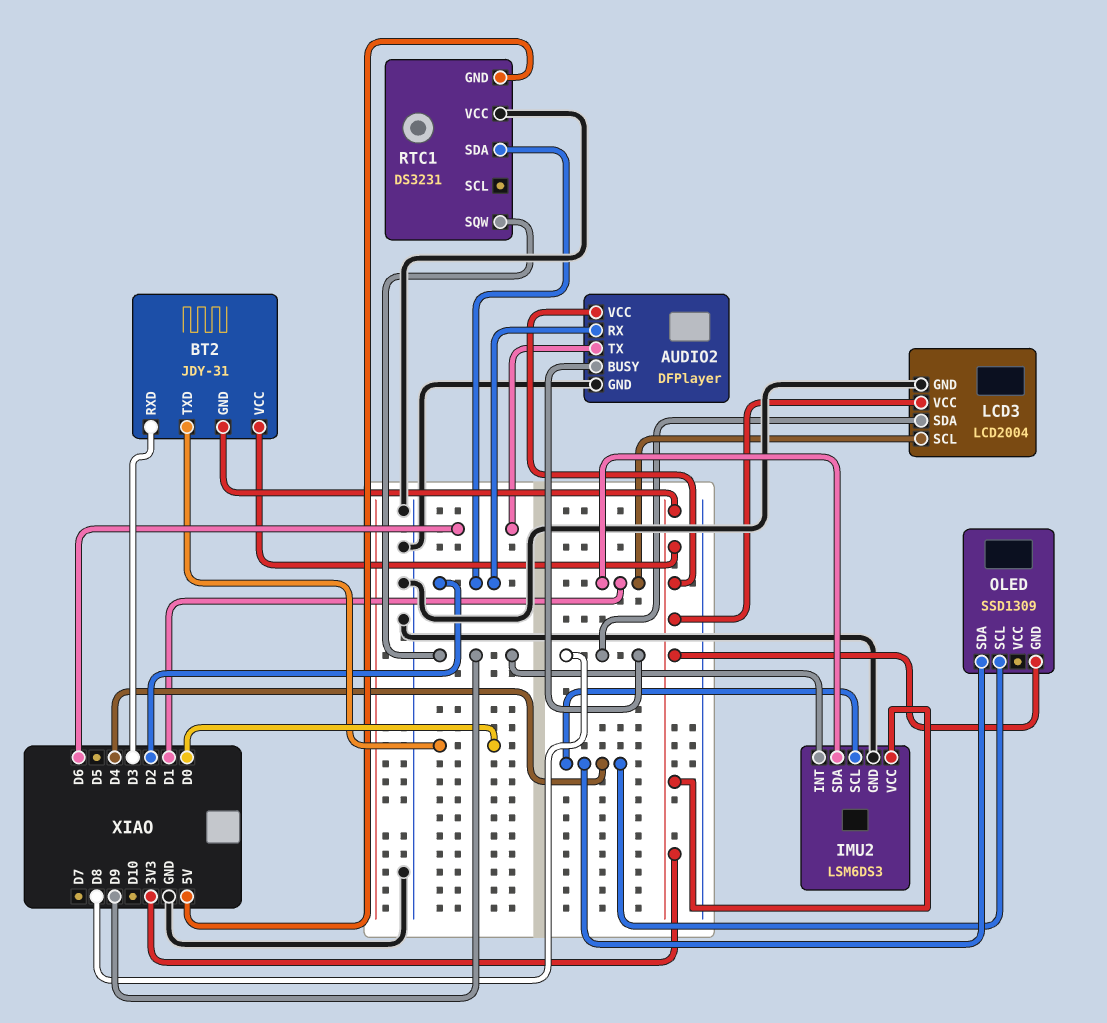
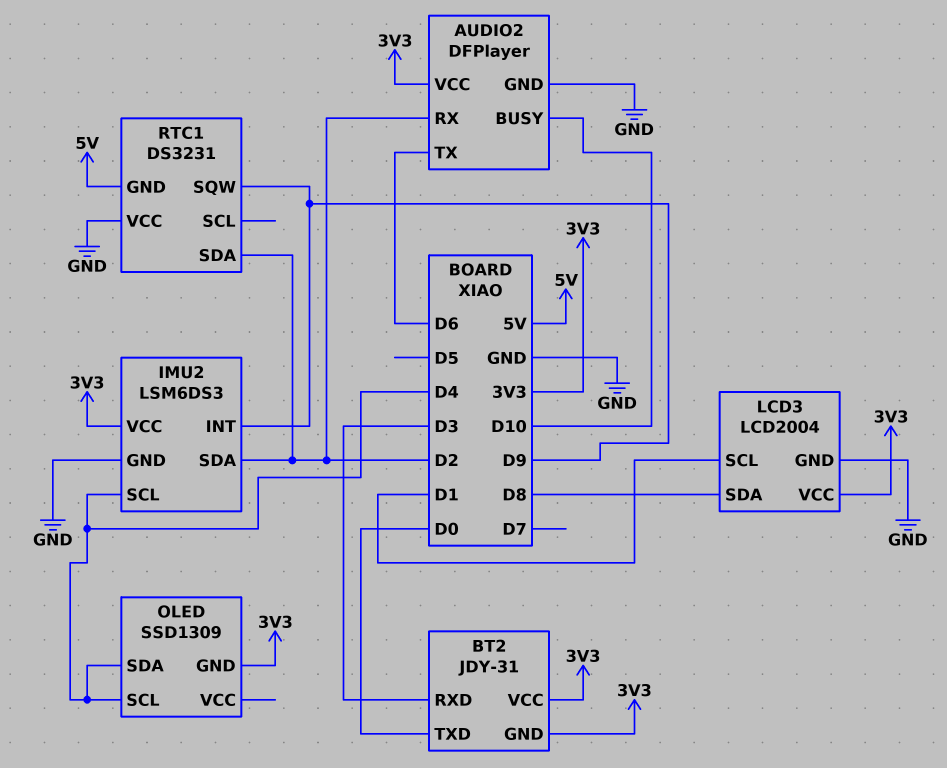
AUDIO2 pin BUSY: D8 -> D10
IMU2 pin SDA: D1 -> D2

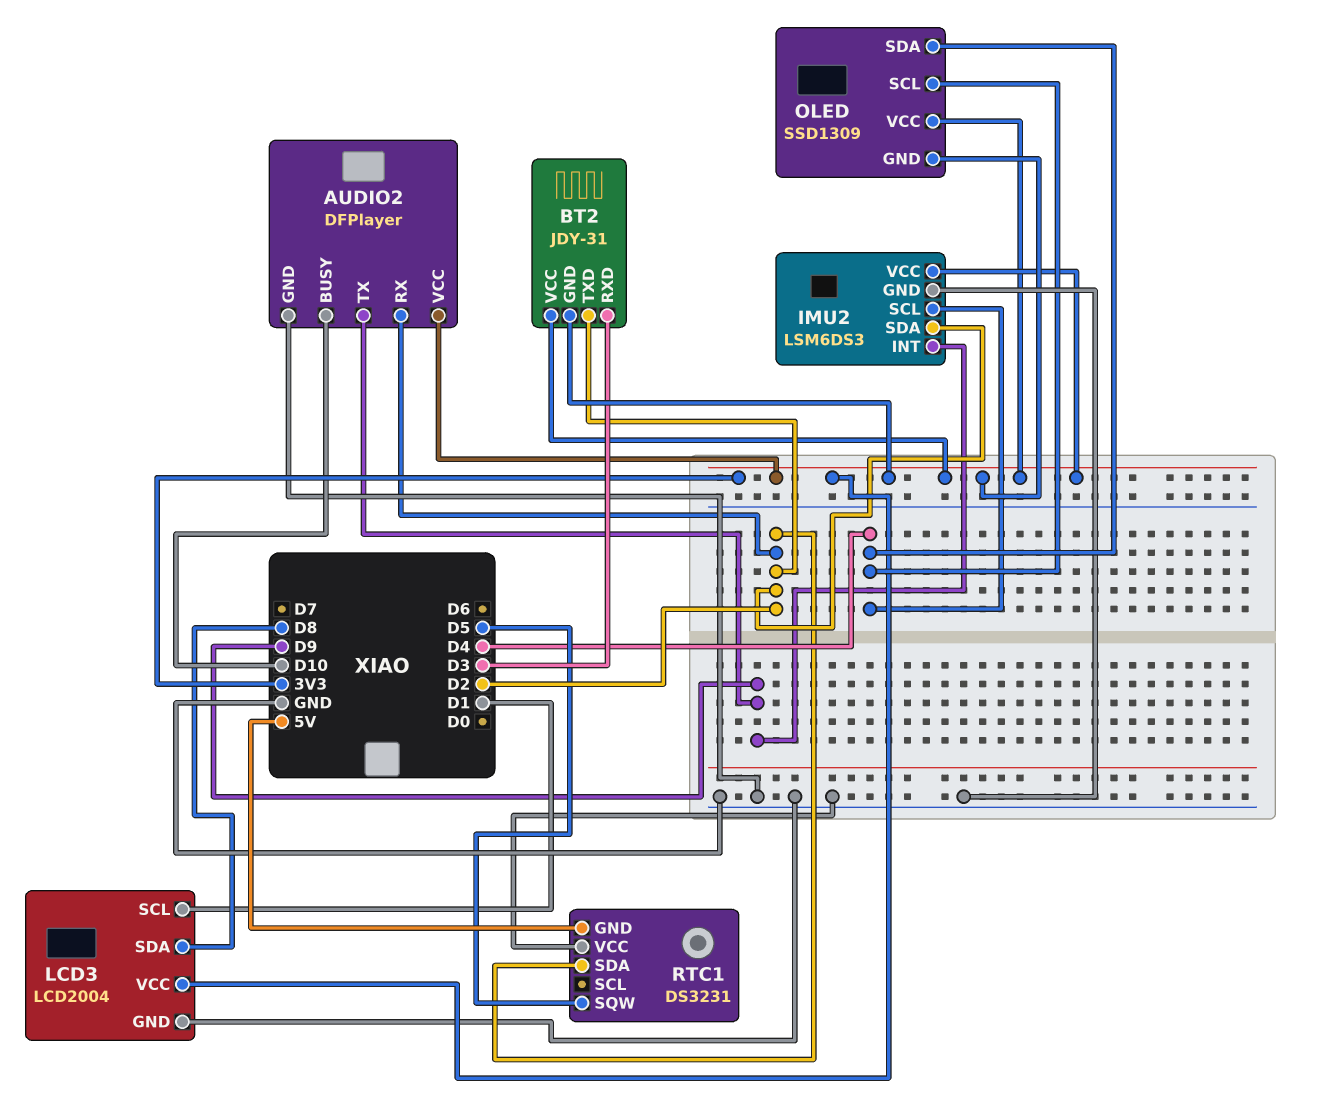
AUDIO2 pin TX: D6 -> D9
BT2 pin TXD: D0 -> D2
OLED pin VCC: none -> 3V3
RTC1 pin SQW: D9 -> D5

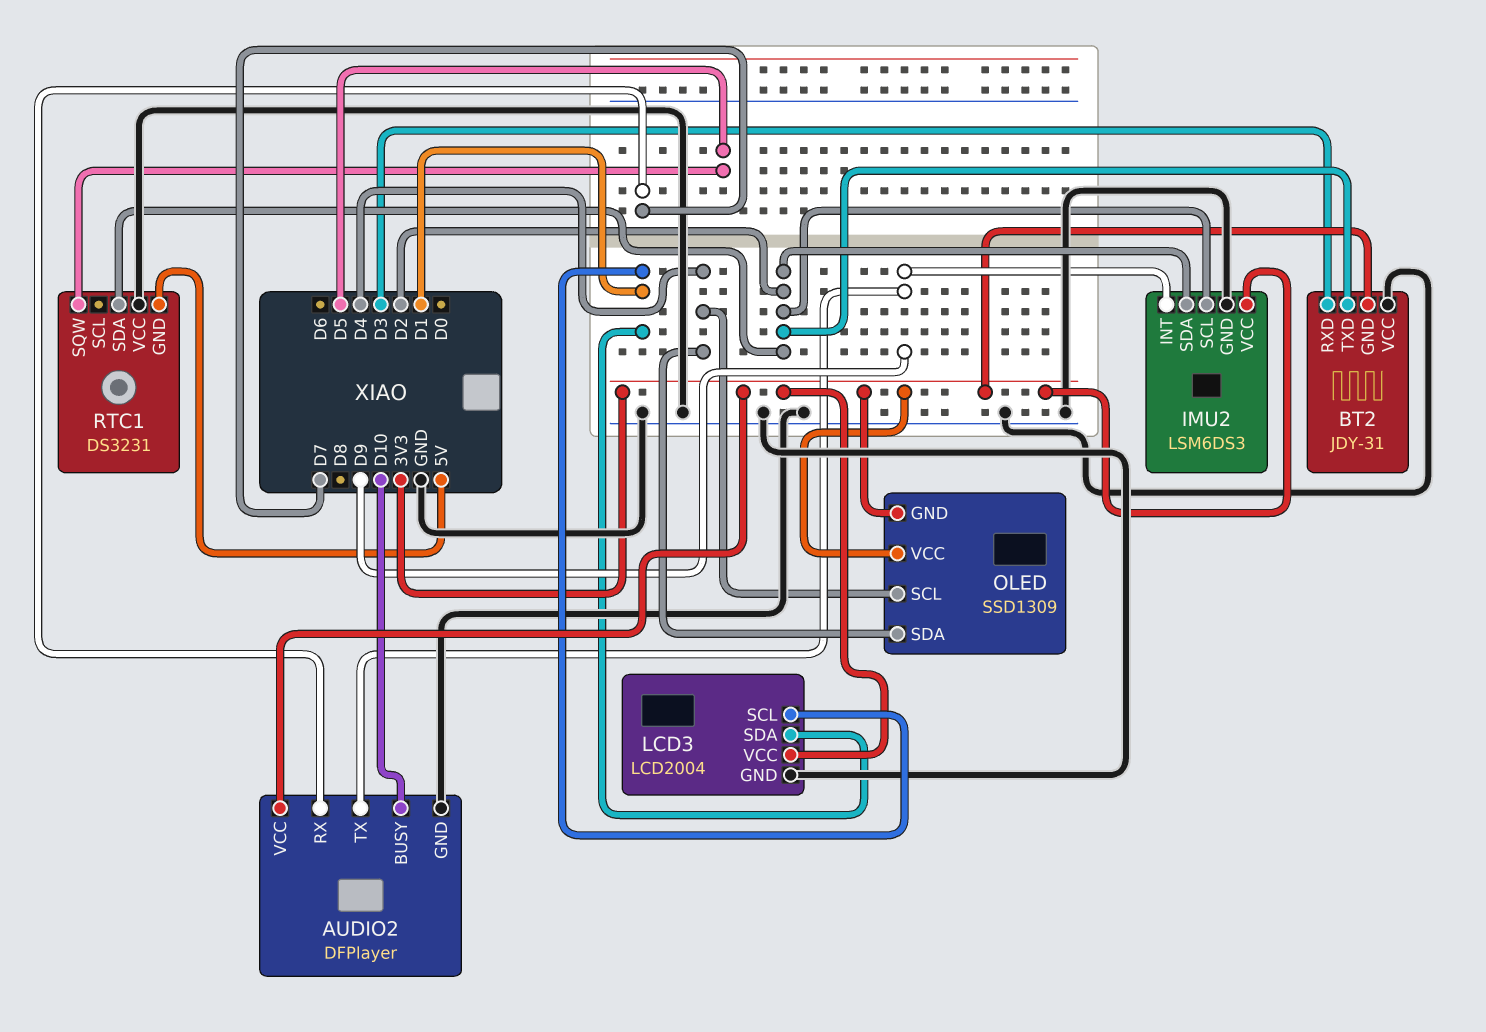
AUDIO2 pin RX: D2 -> D7
BT2 pin VCC: 3V3 -> GND
IMU2 pin SCL: D4 -> D2
LCD3 pin SDA: D8 -> D1

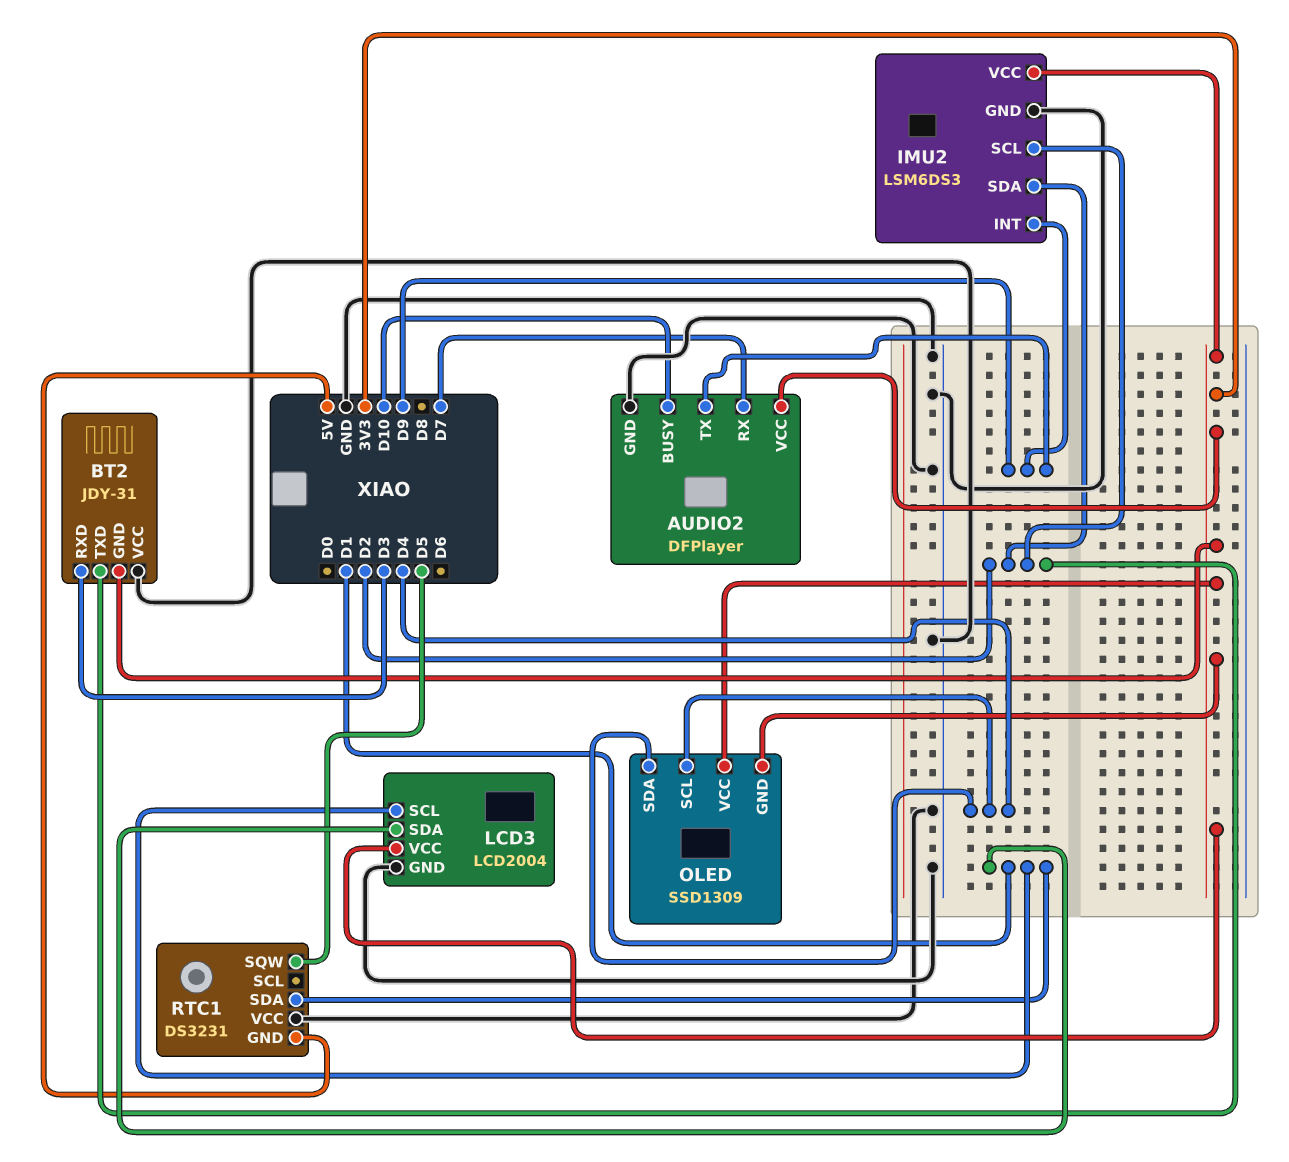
RTC1 pin SDA: D2 -> D1

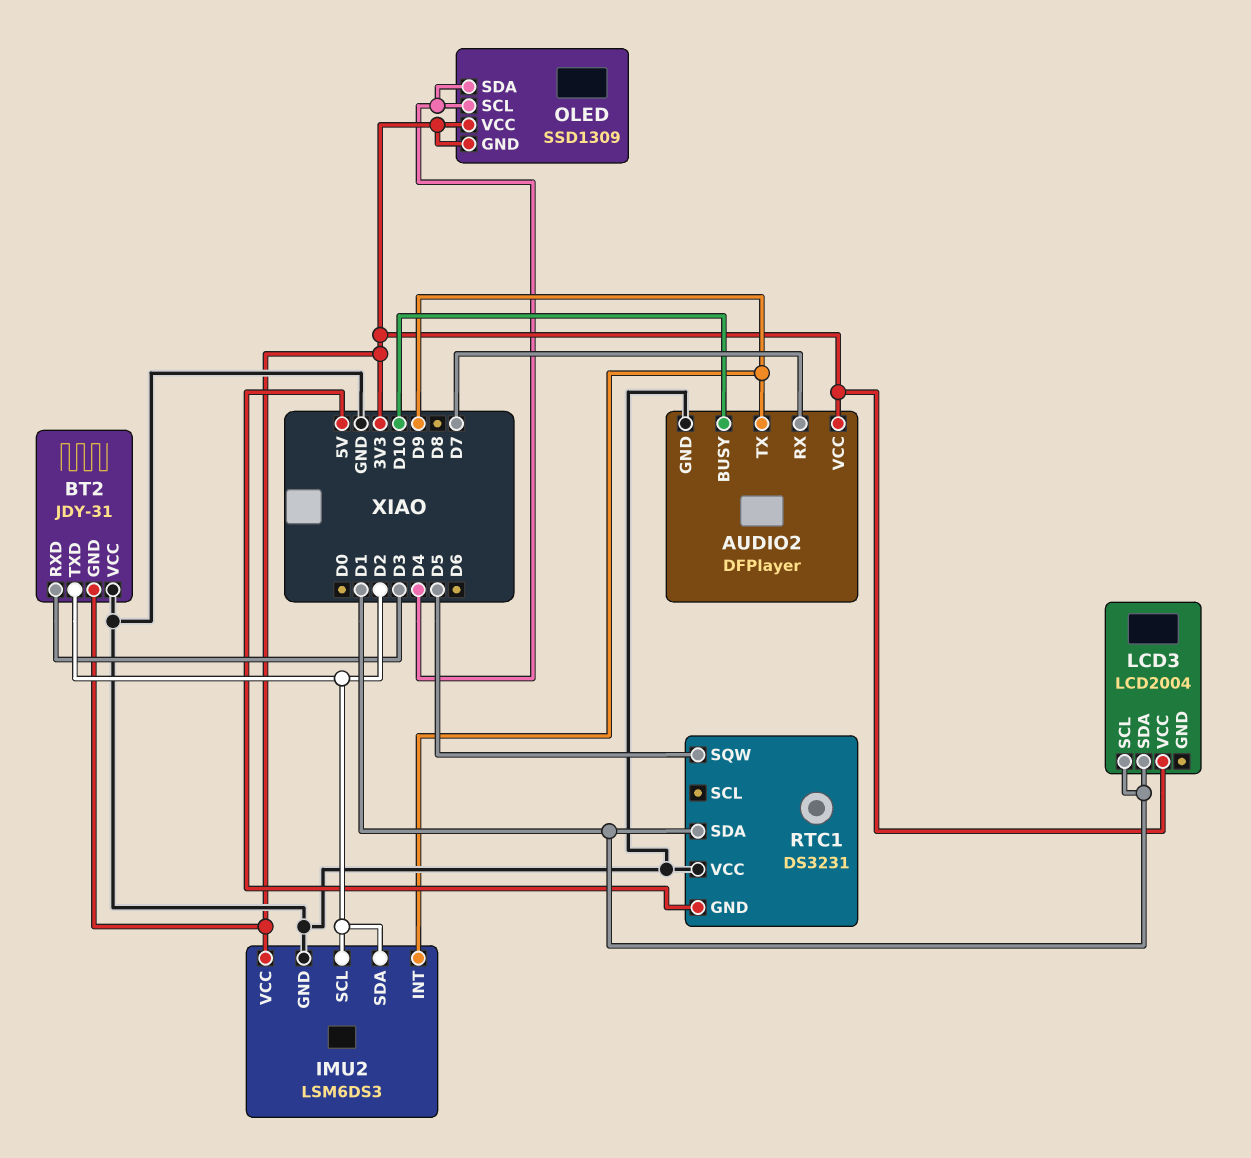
LCD3 pin GND: GND -> none

